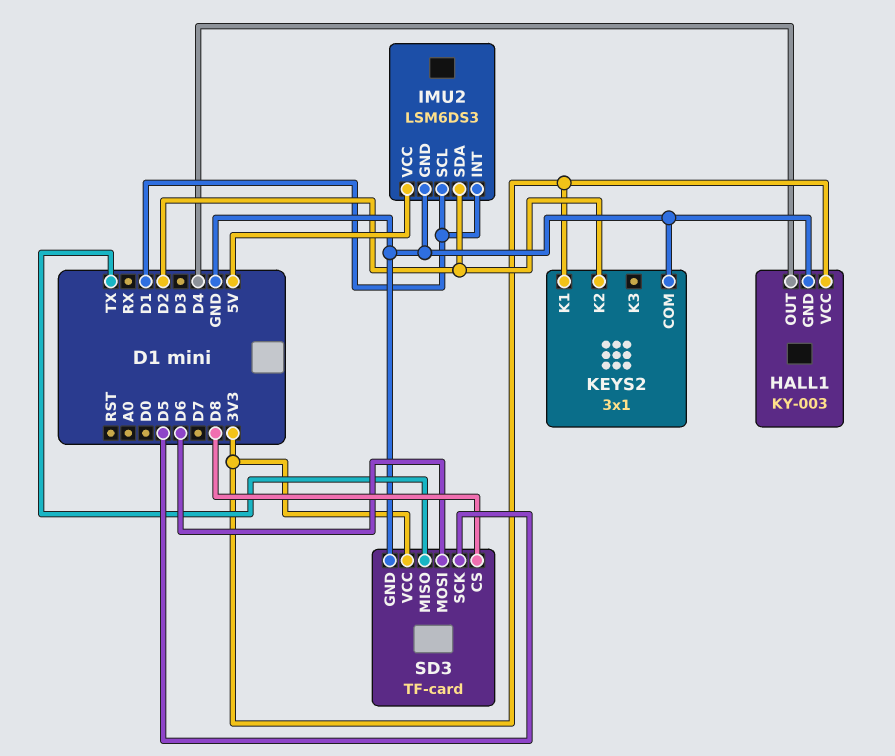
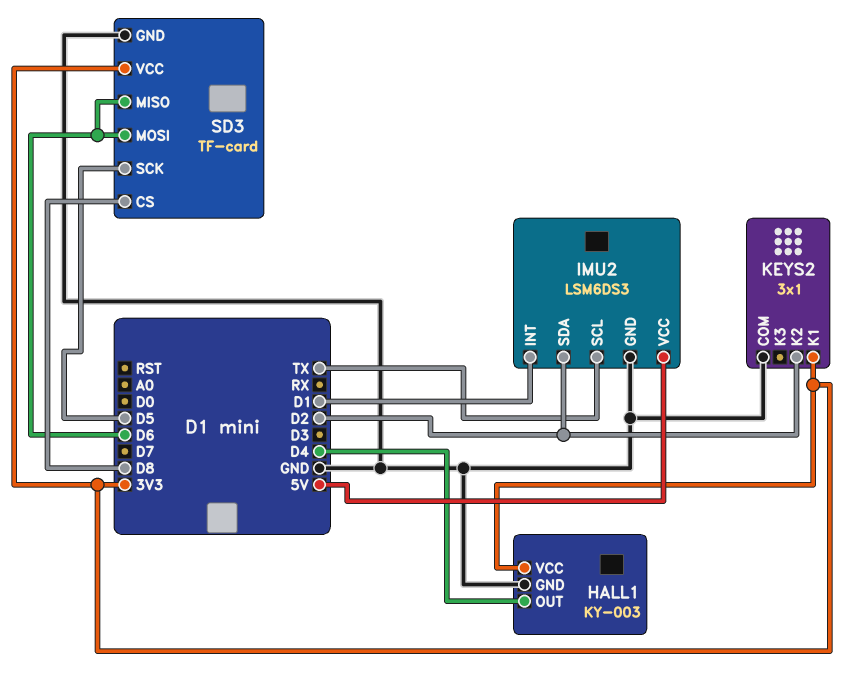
IMU2 pin SCL: D1 -> TX
SD3 pin MISO: TX -> D6

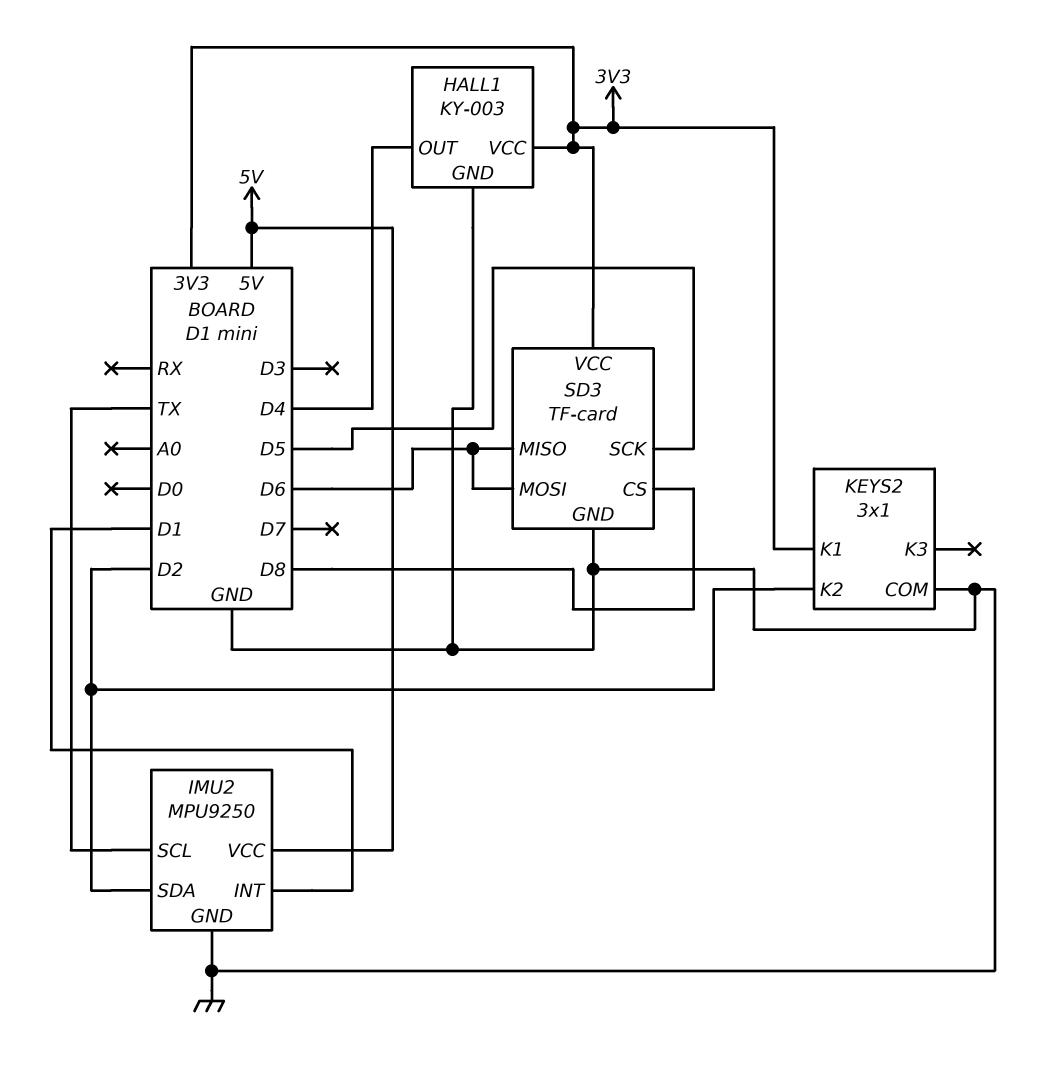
IMU2: LSM6DS3 -> MPU9250

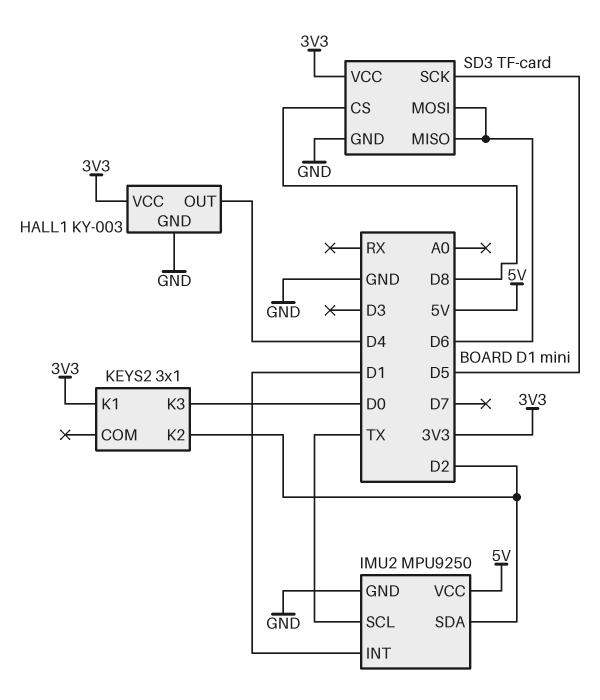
KEYS2 pin COM: GND -> none
KEYS2 pin K3: none -> D0

